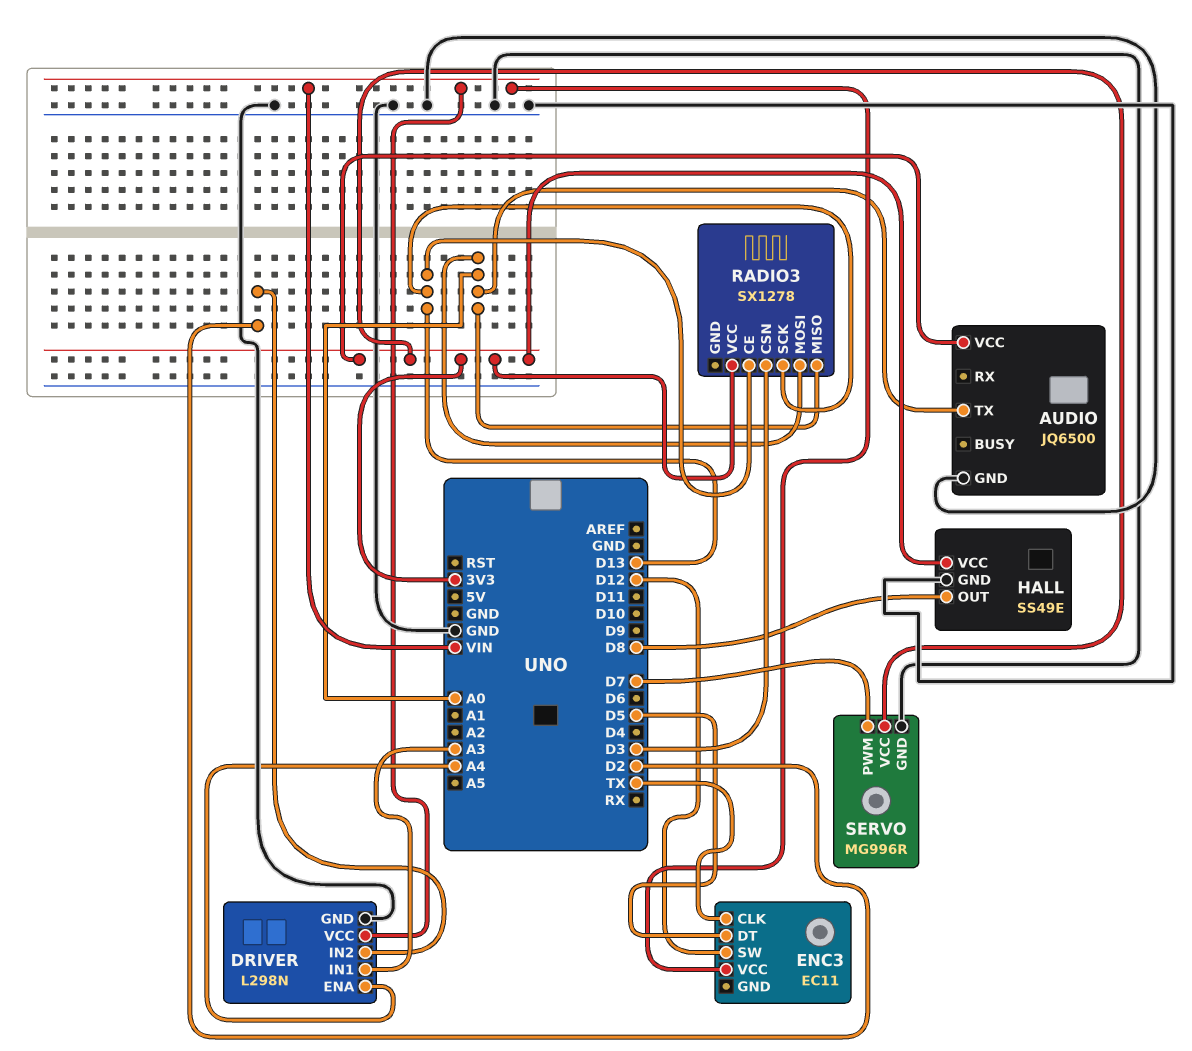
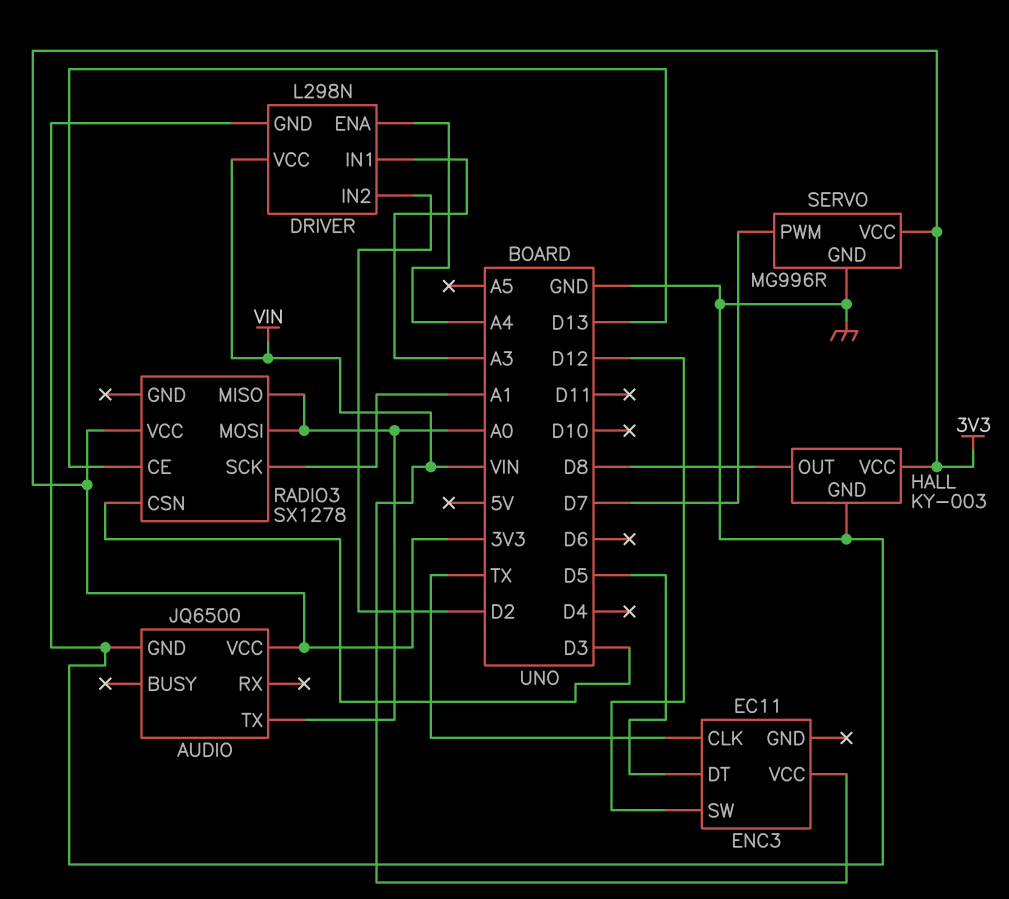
HALL: SS49E -> KY-003
RADIO3 pin SCK: D13 -> A1

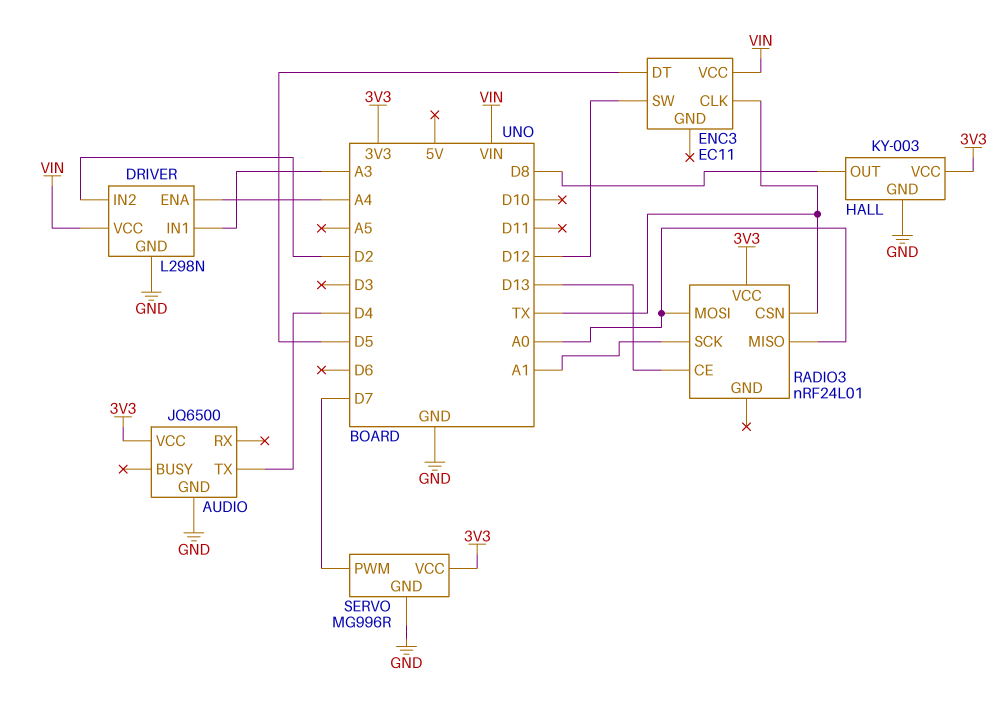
AUDIO pin TX: A0 -> D4
RADIO3: SX1278 -> nRF24L01
RADIO3 pin CSN: D3 -> TX

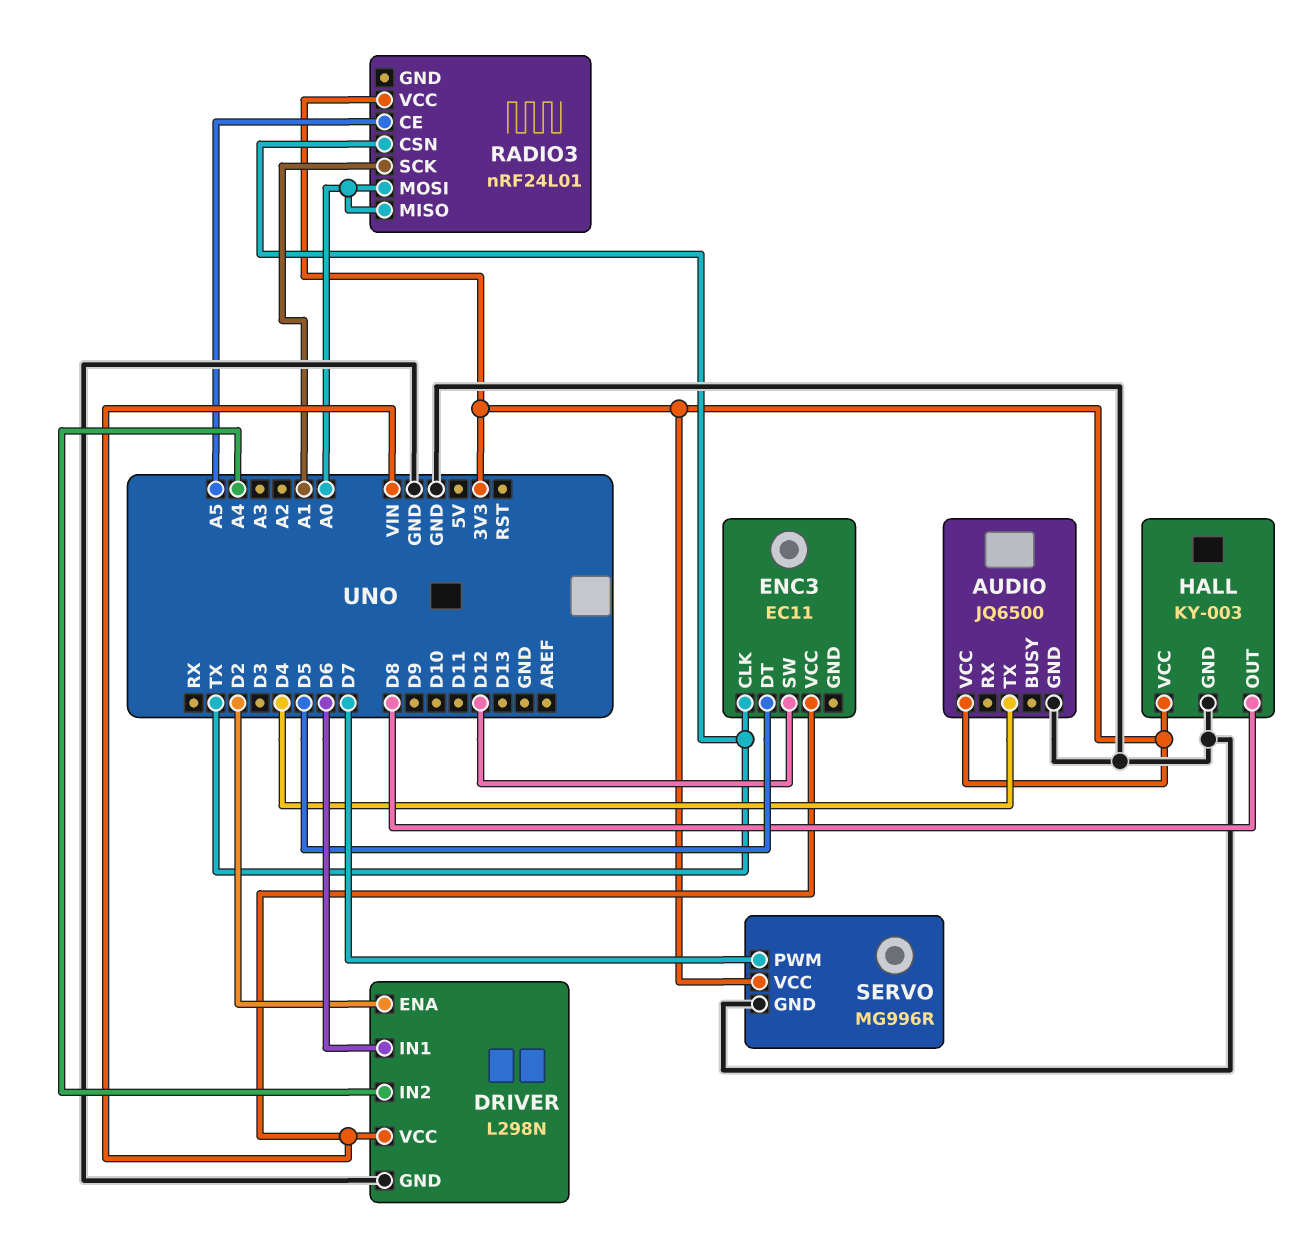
DRIVER pin ENA: A4 -> D2
DRIVER pin IN1: A3 -> D6
DRIVER pin IN2: D2 -> A4
RADIO3 pin CE: D13 -> A5

